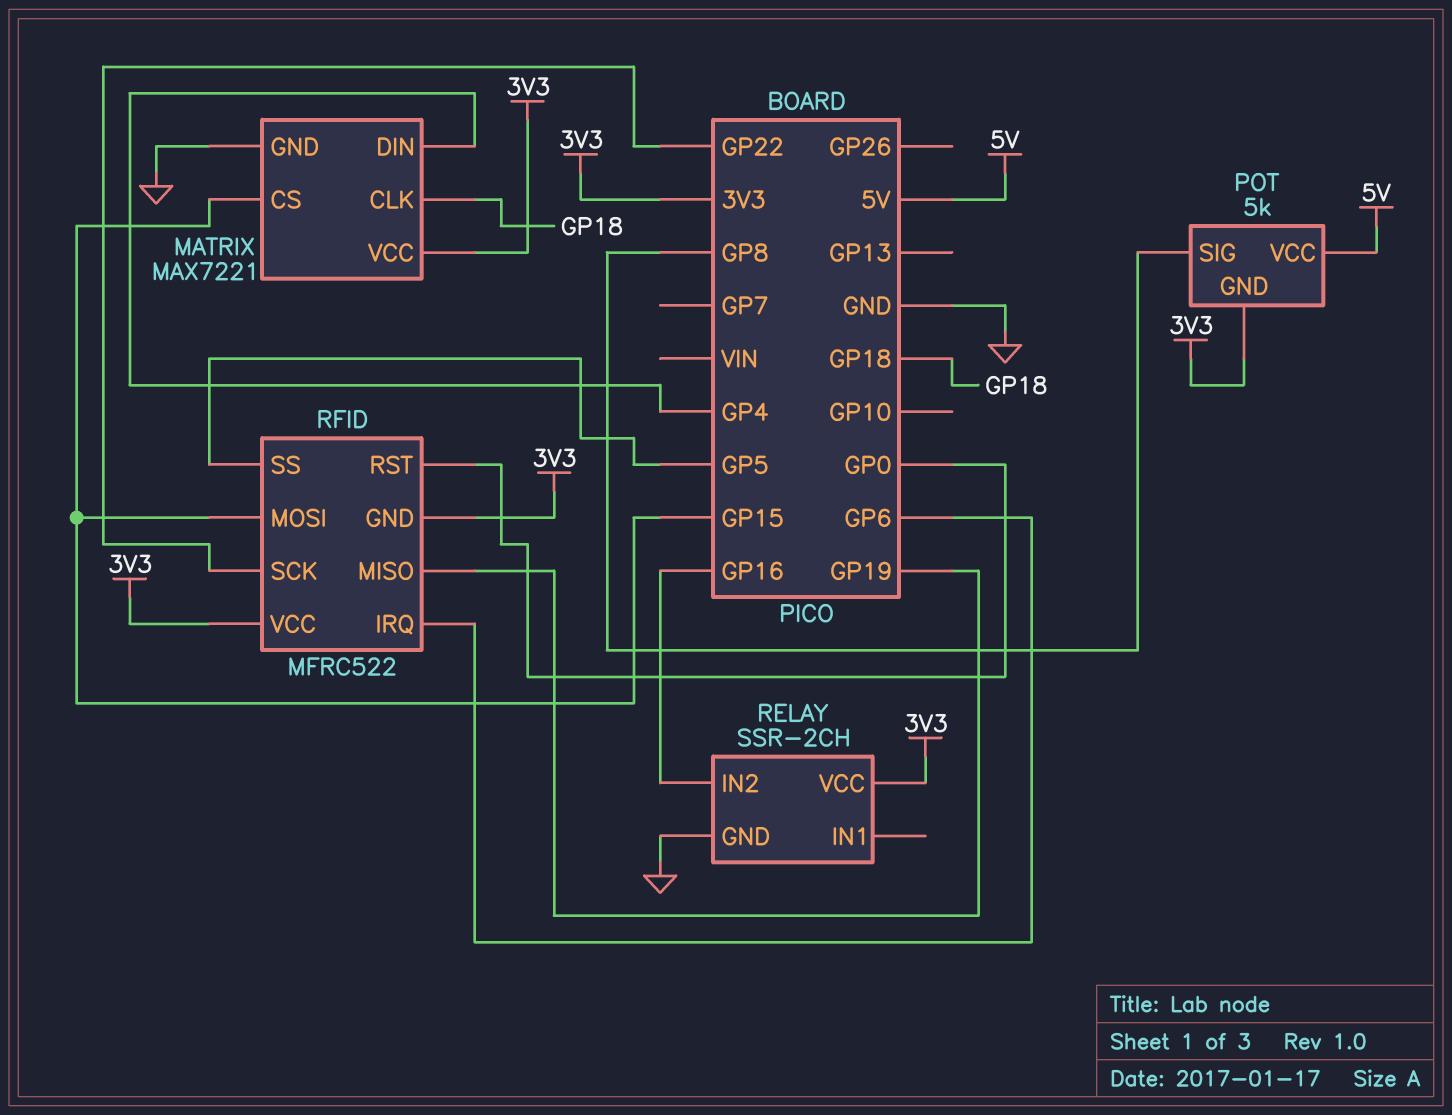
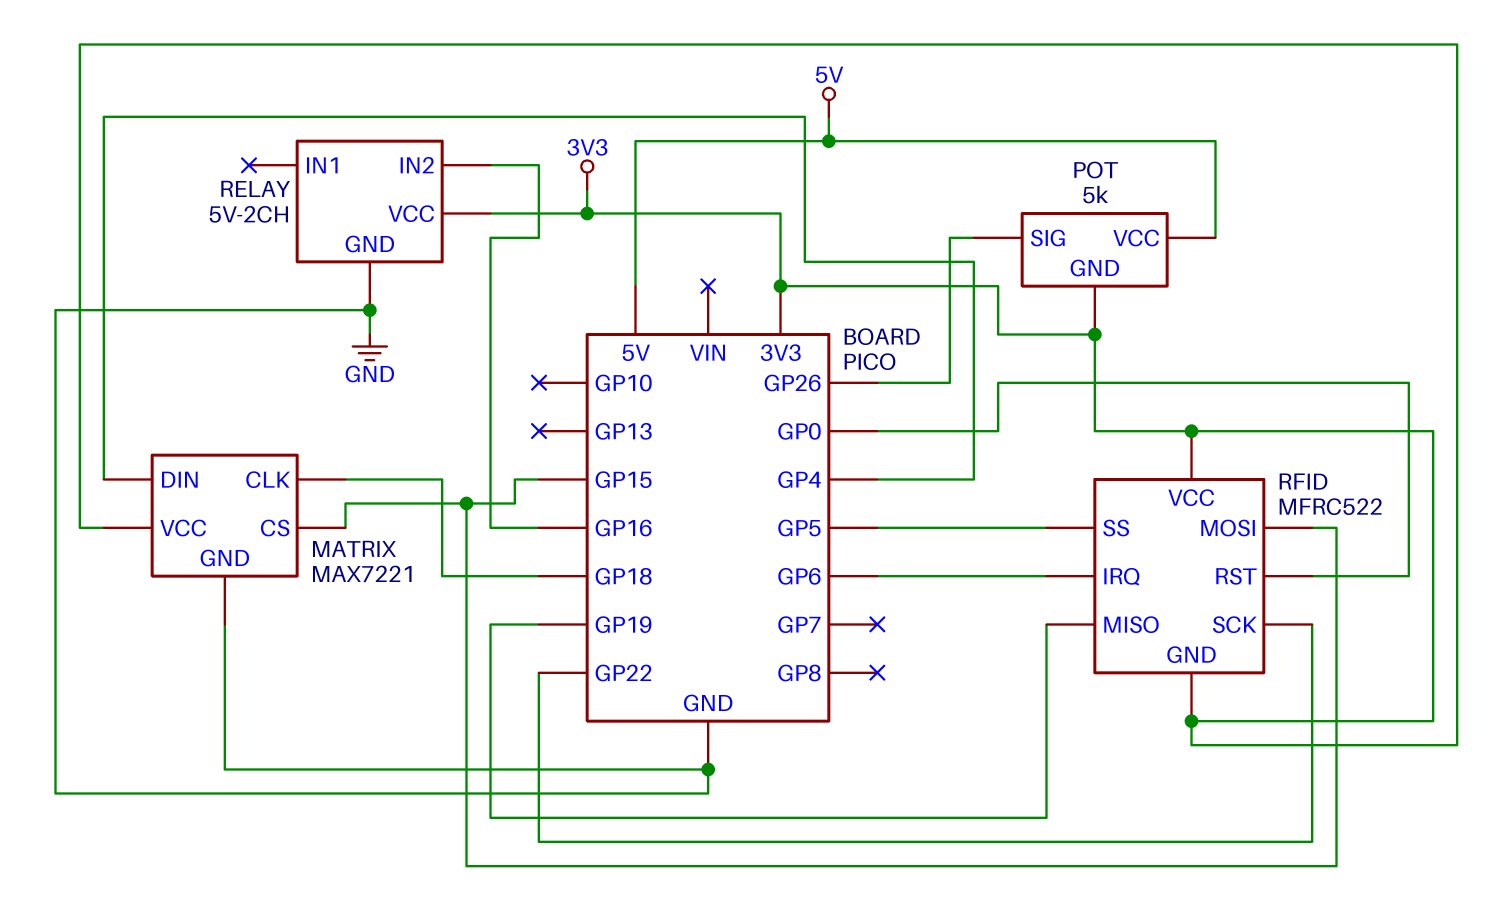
POT pin SIG: GP8 -> GP26
RELAY: SSR-2CH -> 5V-2CH

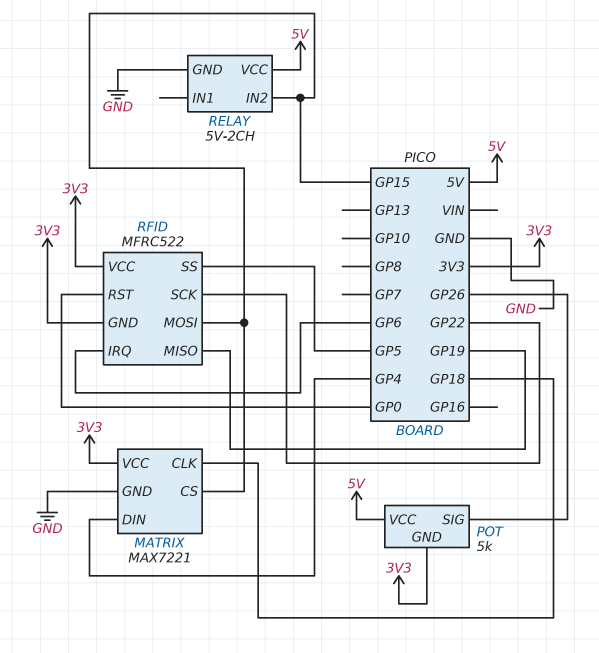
RELAY pin IN2: GP16 -> GP15
RELAY pin VCC: 3V3 -> 5V

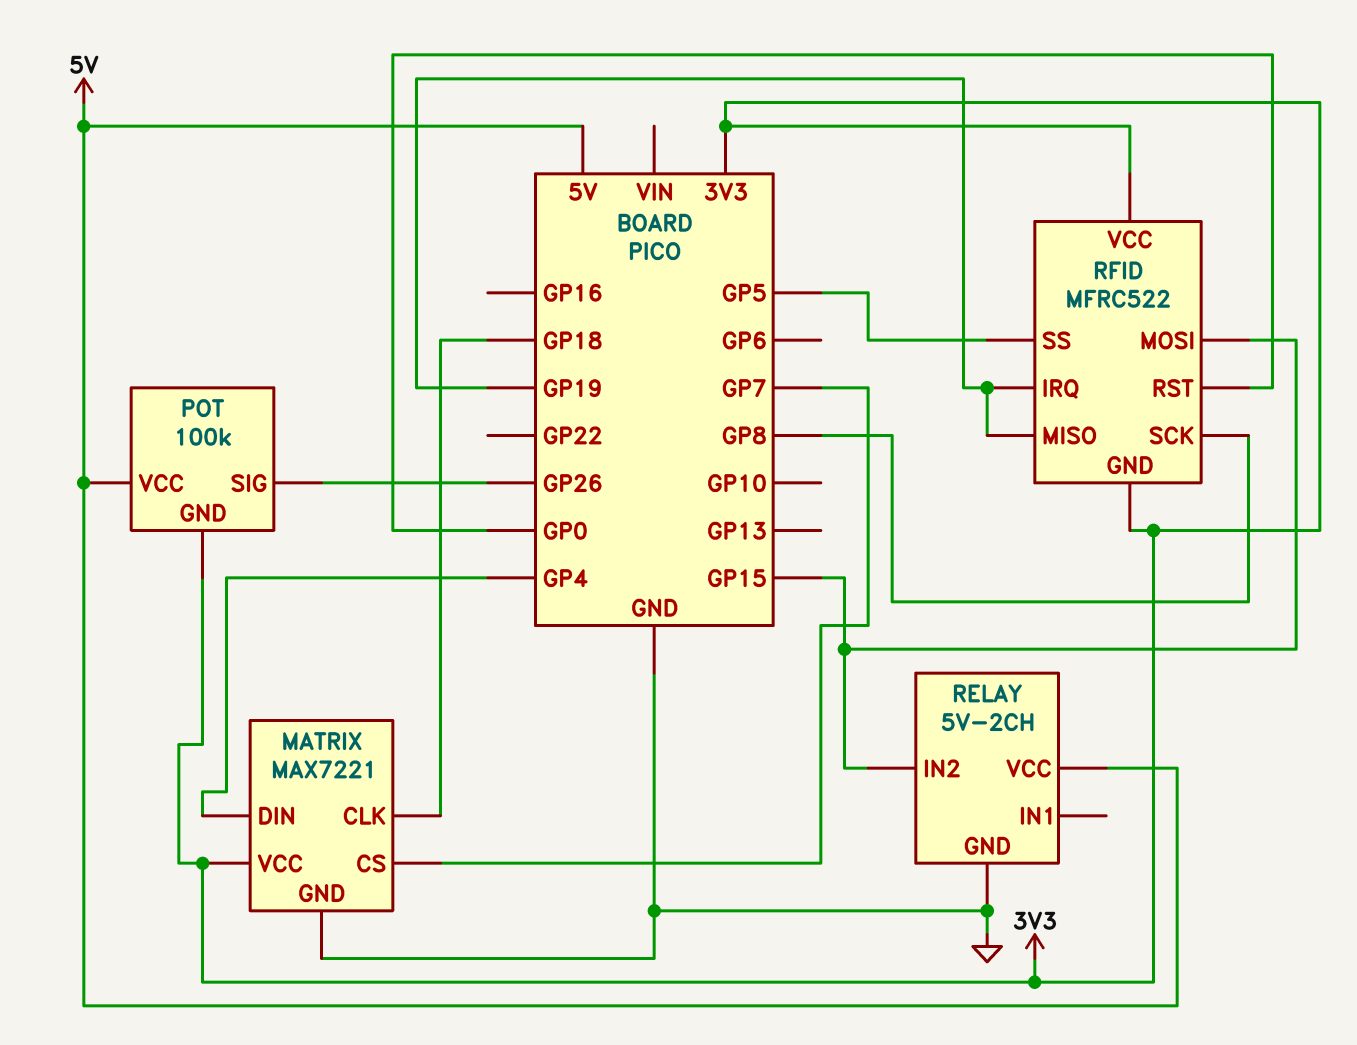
MATRIX pin CS: GP15 -> GP7
POT: 5k -> 100k
RFID pin IRQ: GP6 -> GP19
RFID pin SCK: GP22 -> GP8

